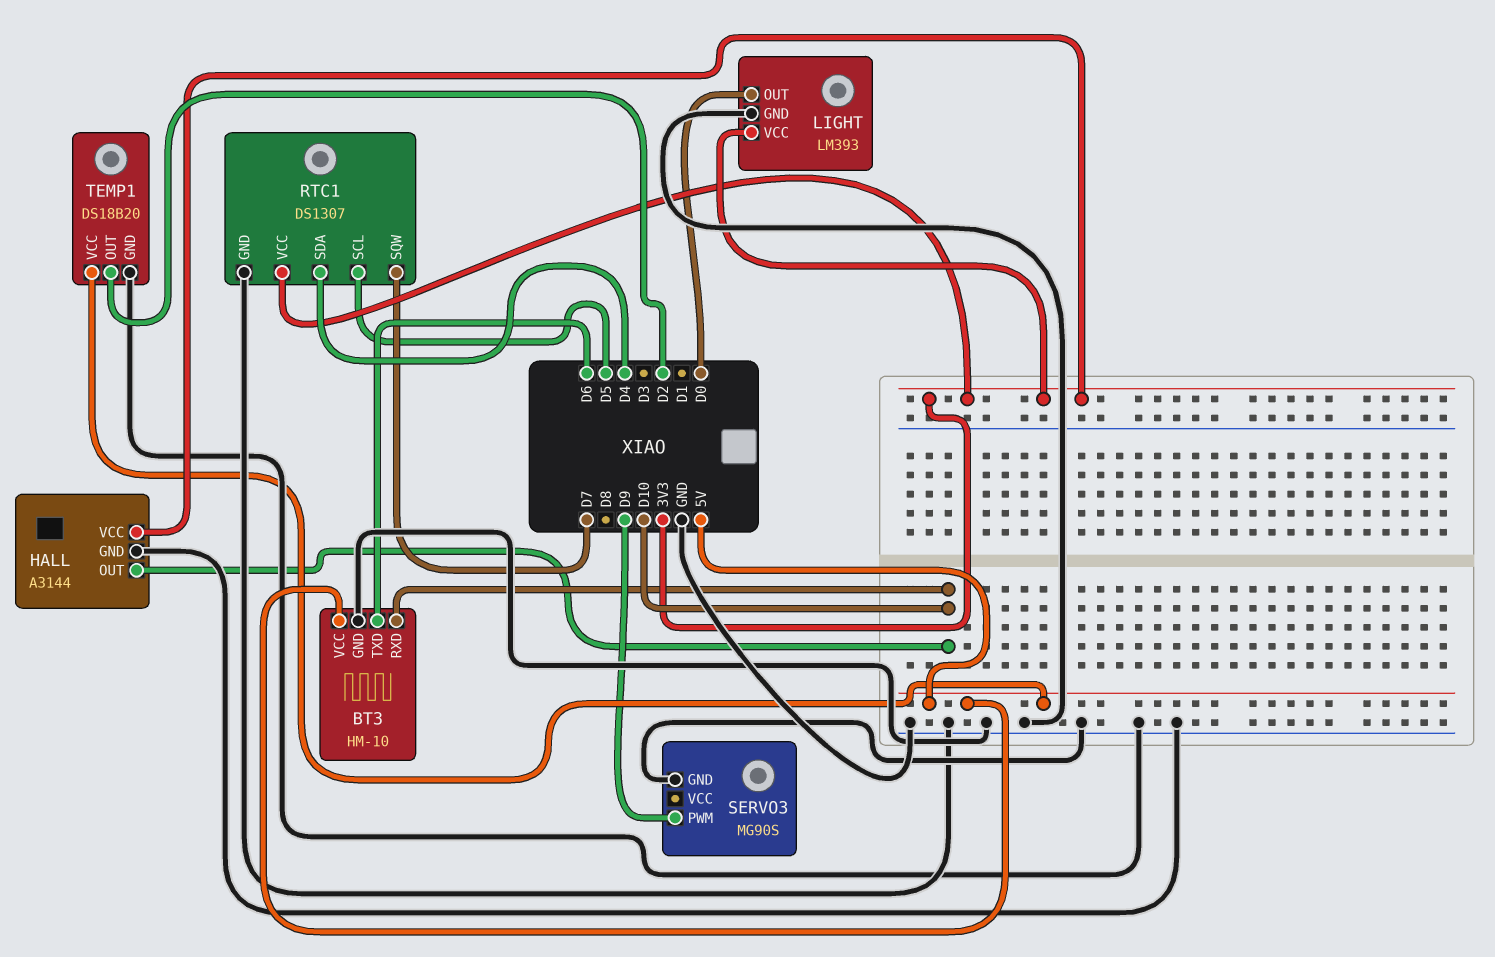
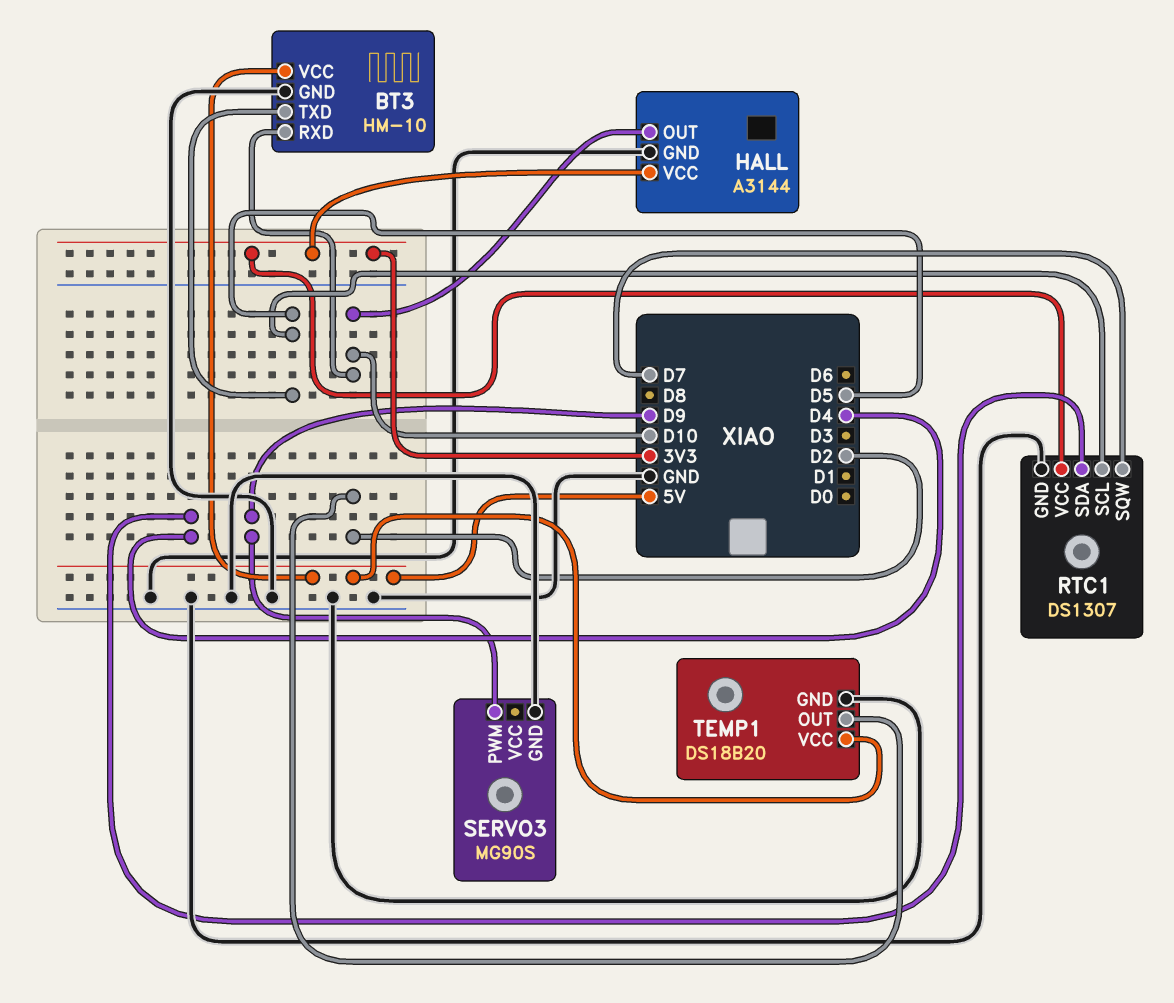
BT3 pin TXD: D6 -> D5
LIGHT: LM393 -> none
LIGHT pin GND: GND -> none
LIGHT pin OUT: D0 -> none
LIGHT pin VCC: 3V3 -> none

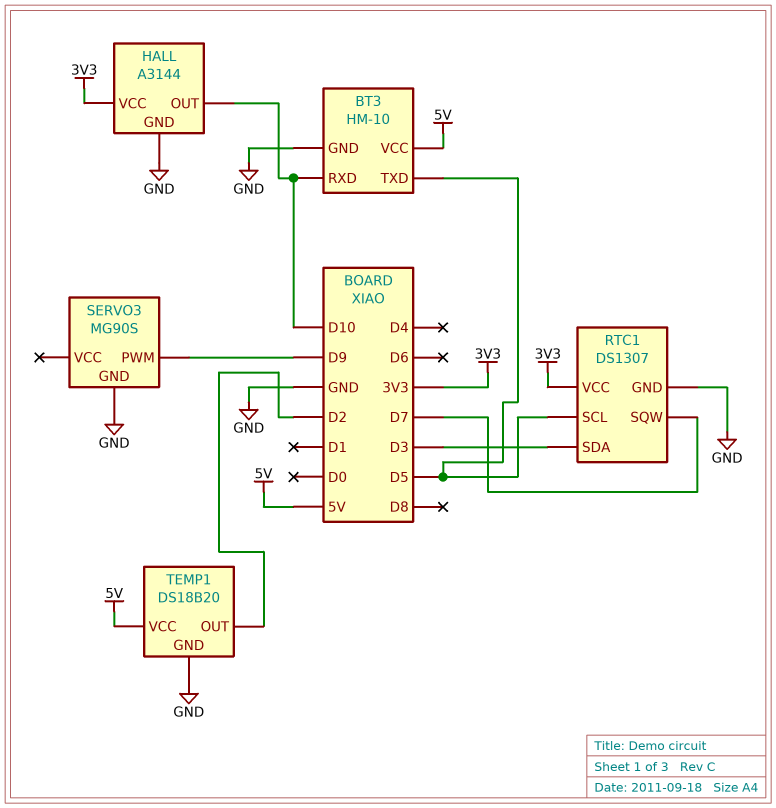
RTC1 pin SDA: D4 -> D3

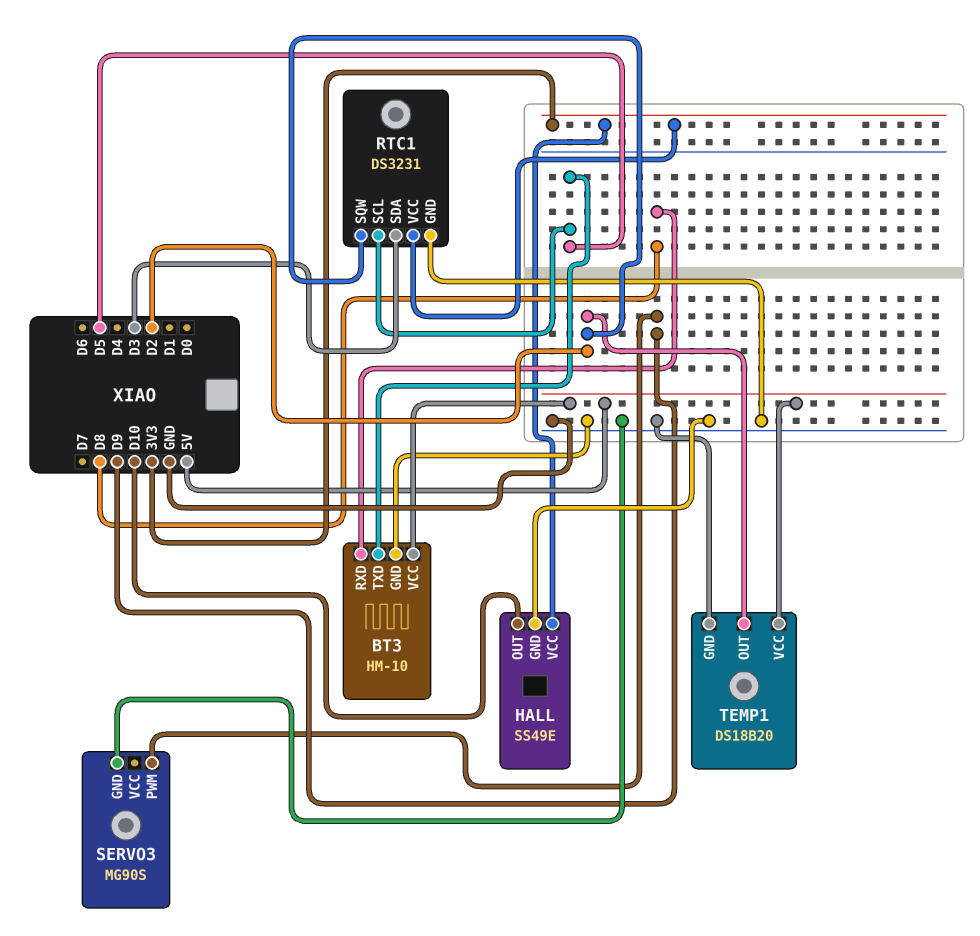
BT3 pin RXD: D10 -> D8
HALL: A3144 -> SS49E
RTC1: DS1307 -> DS3231
RTC1 pin SQW: D7 -> D2

